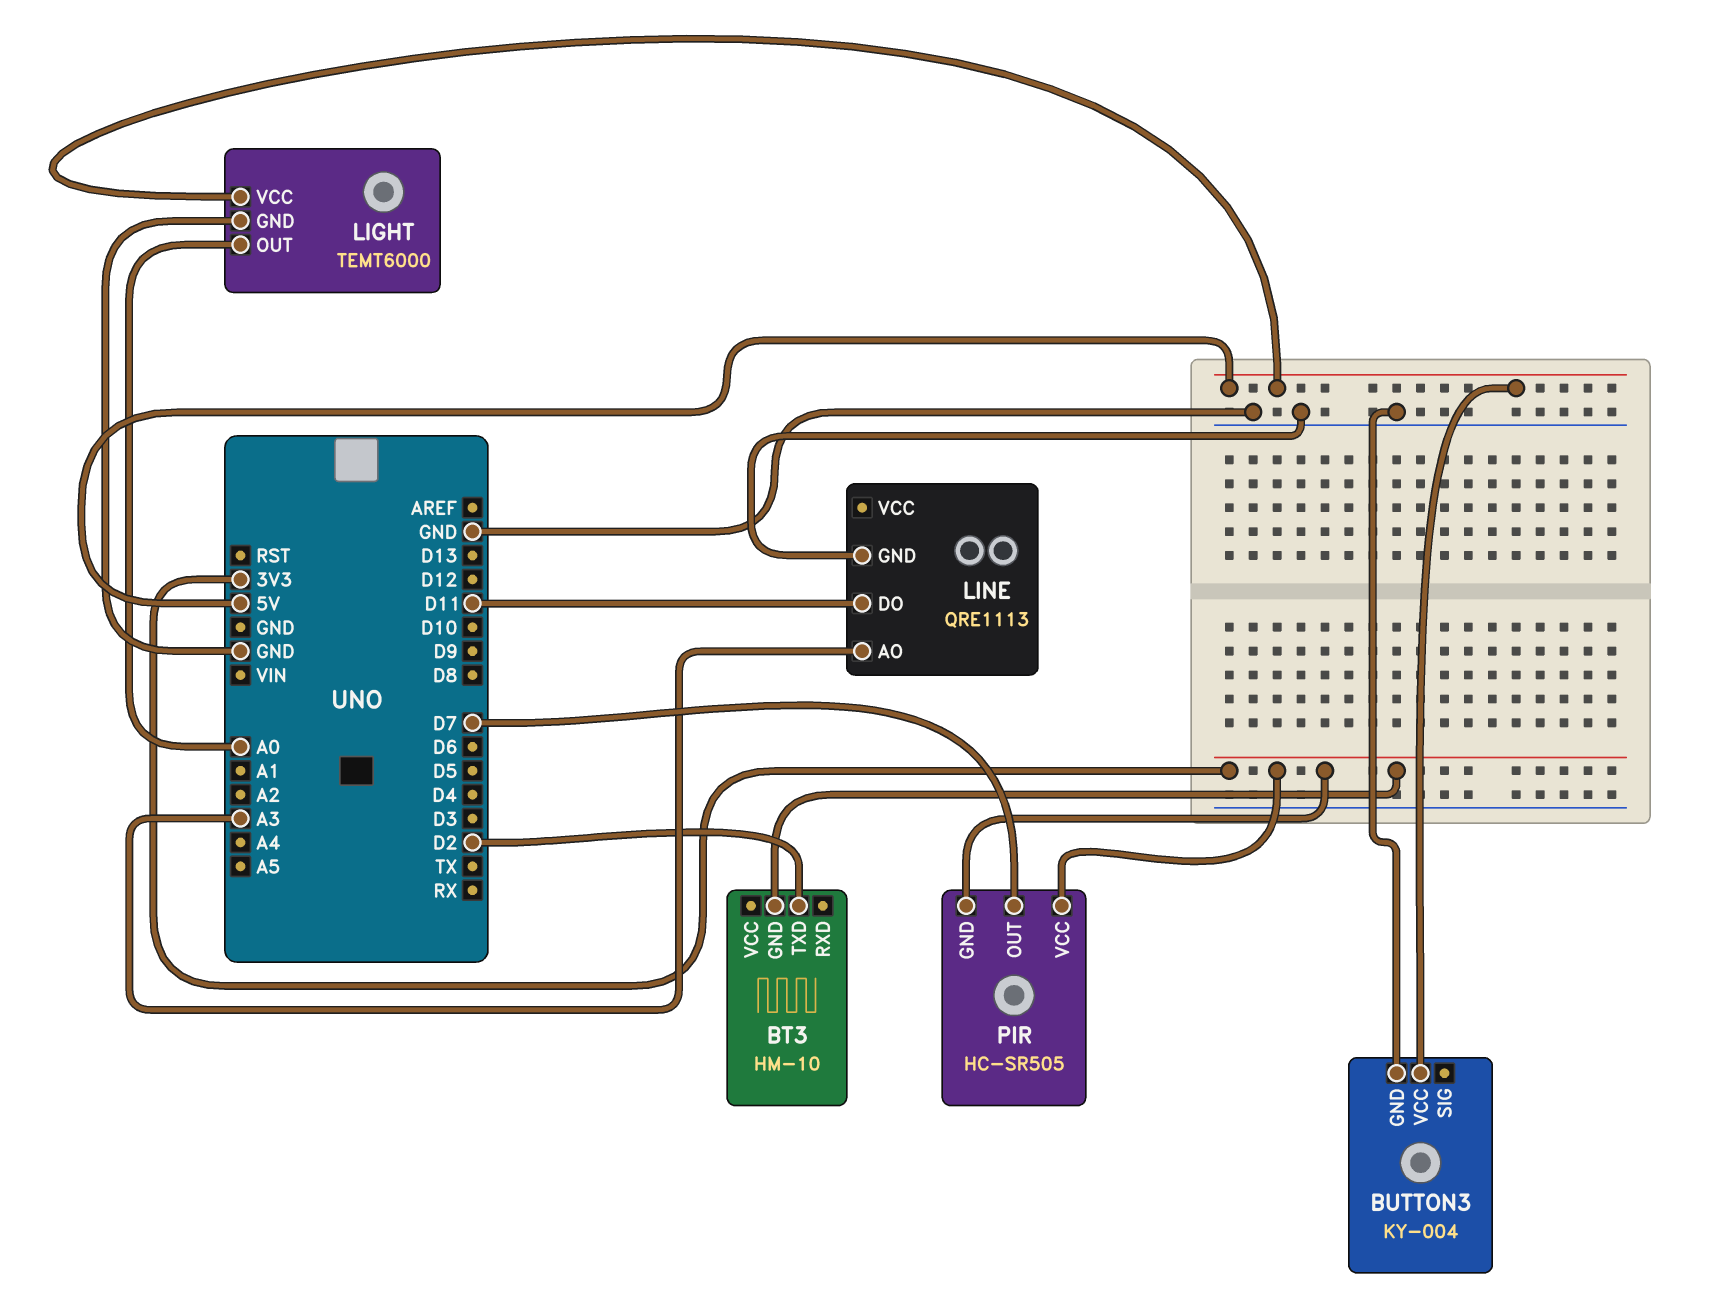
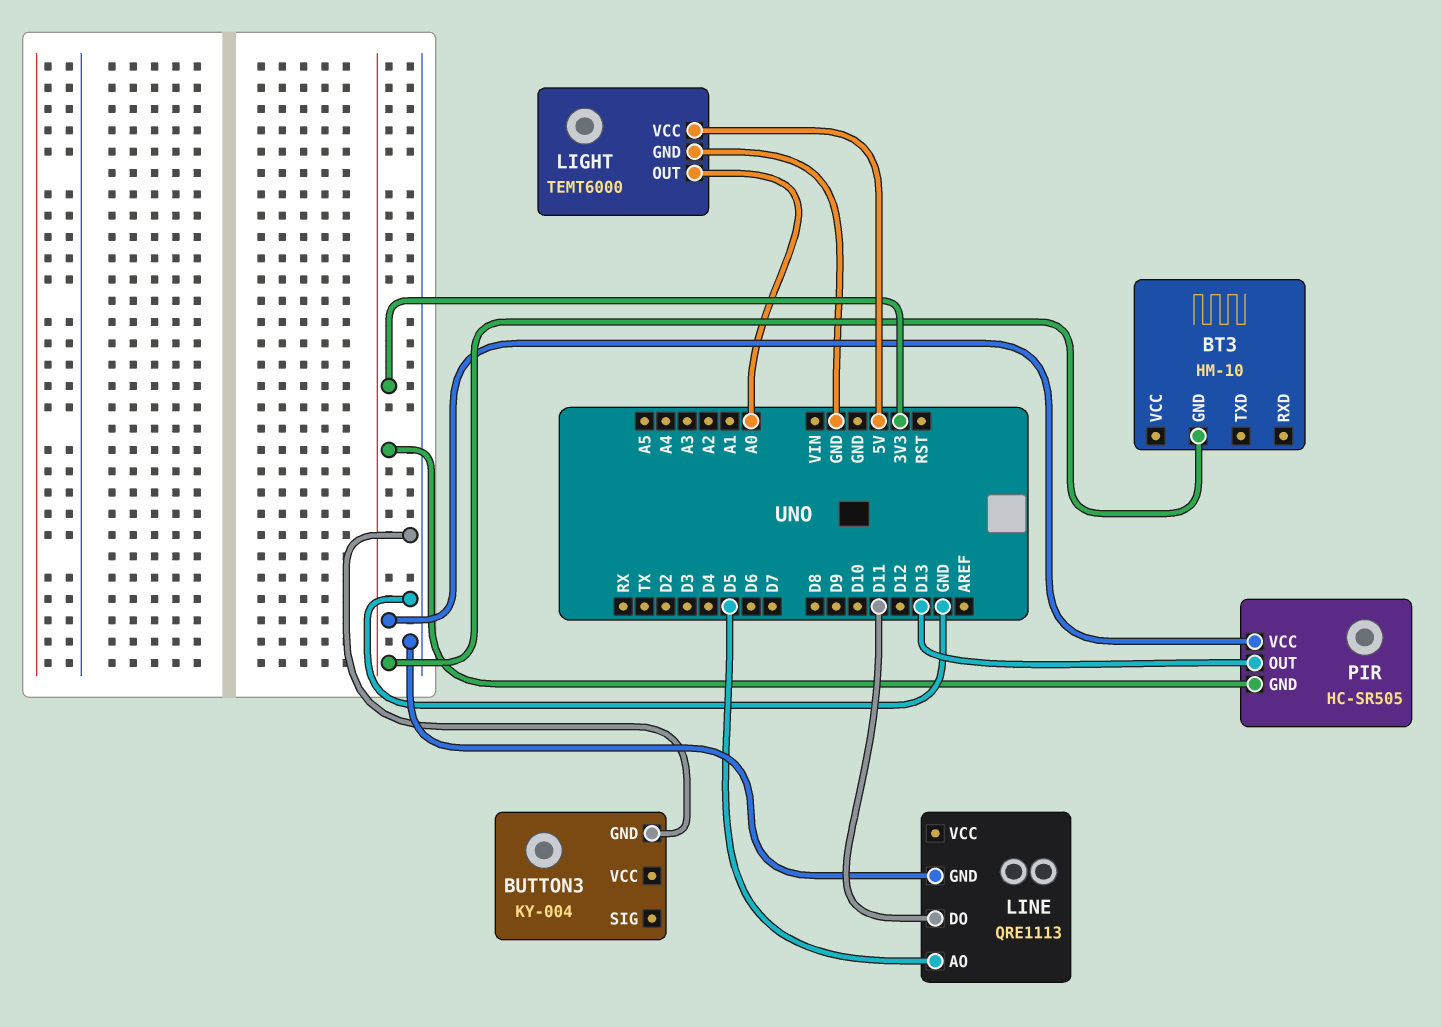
BT3 pin TXD: D2 -> none
BUTTON3 pin VCC: 5V -> none
LINE pin AO: A3 -> D5
PIR pin OUT: D7 -> D13

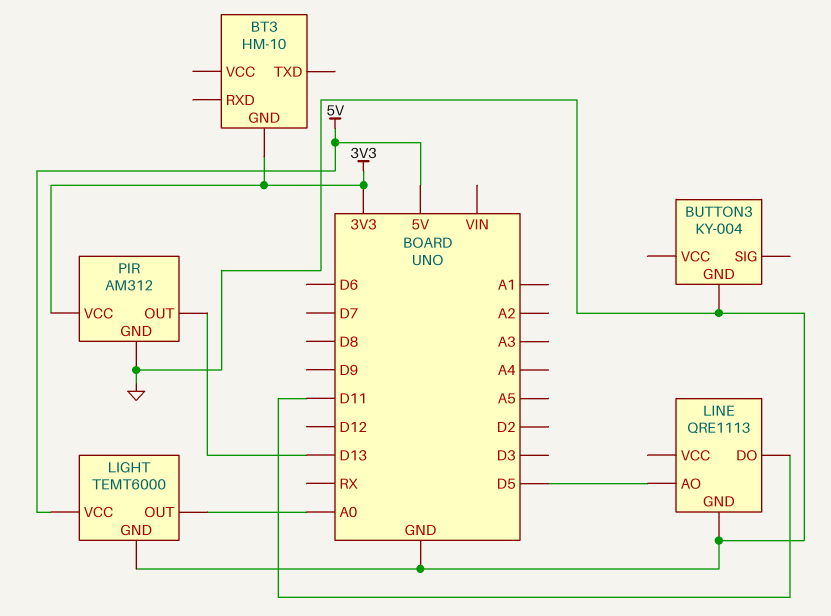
PIR: HC-SR505 -> AM312
PIR pin GND: 3V3 -> GND

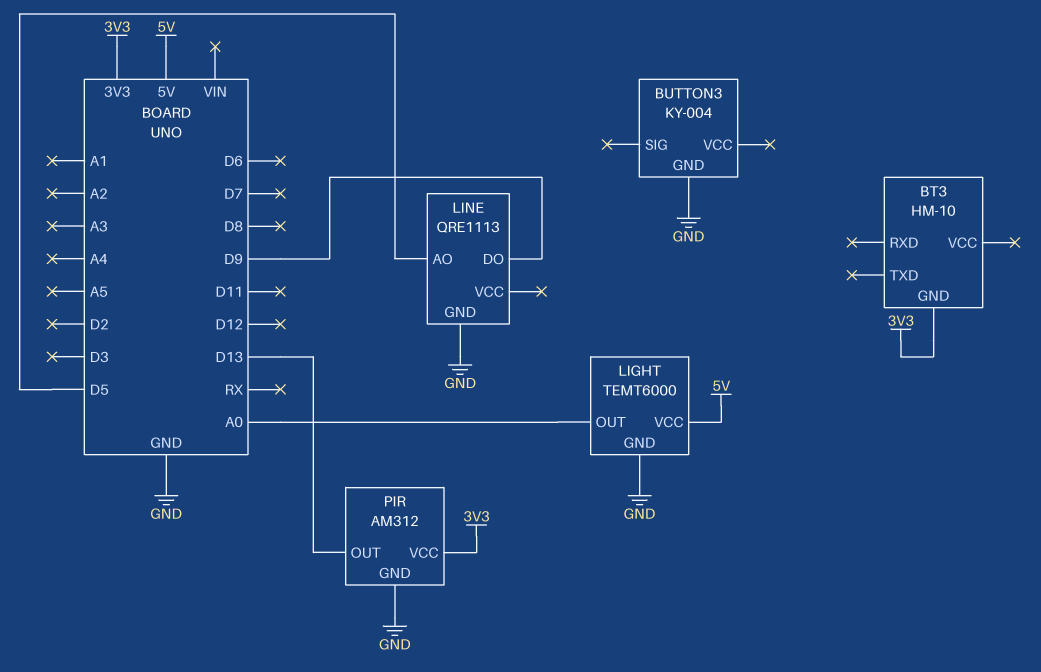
LINE pin DO: D11 -> D9

